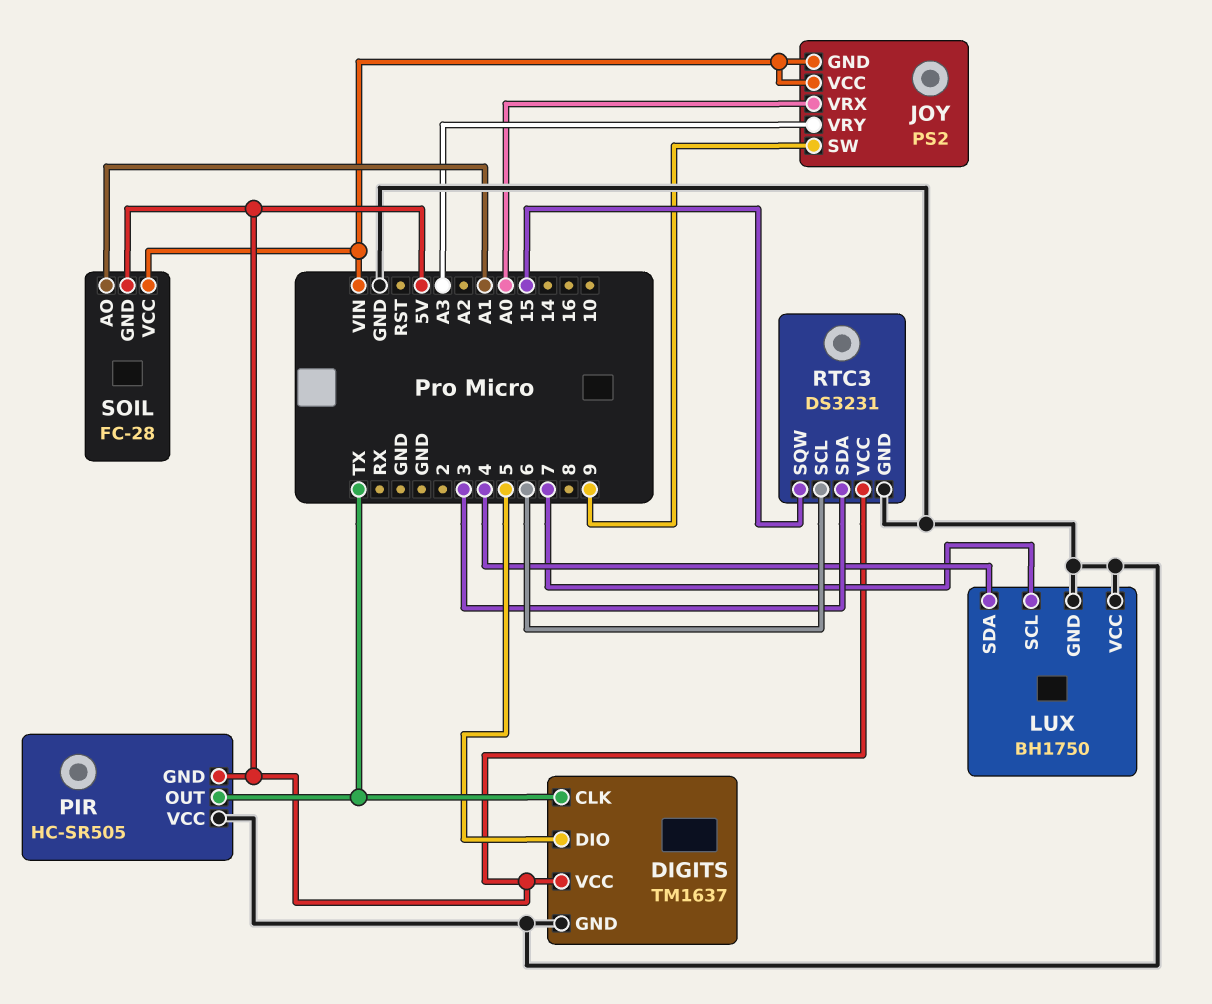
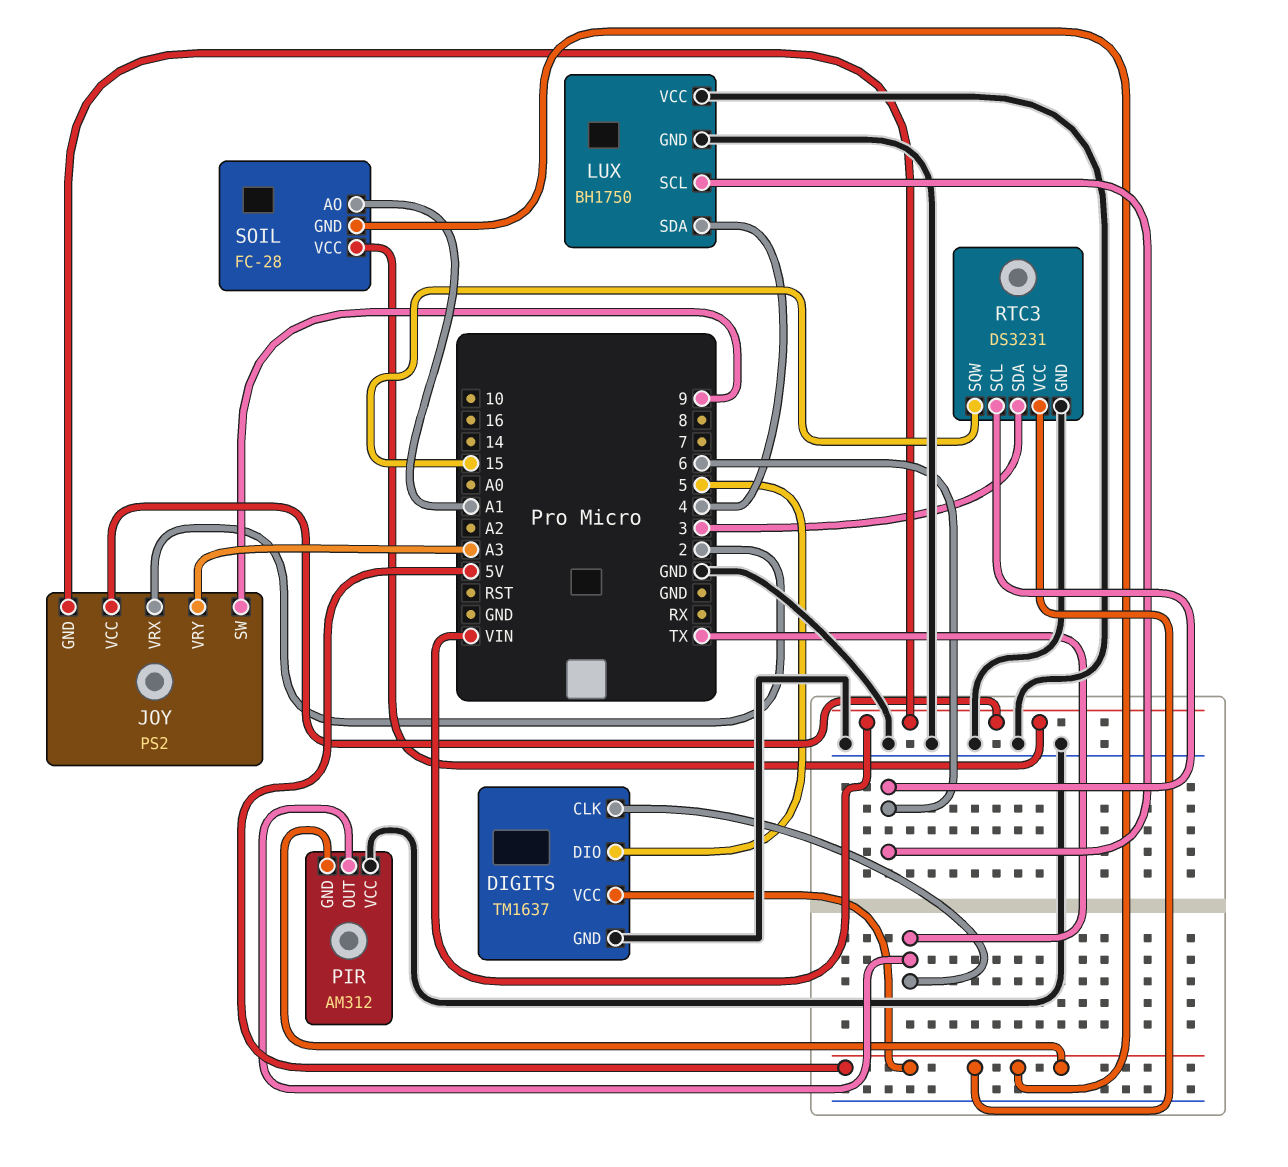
JOY pin VRX: A0 -> 2
LUX pin SCL: 7 -> 6
PIR: HC-SR505 -> AM312

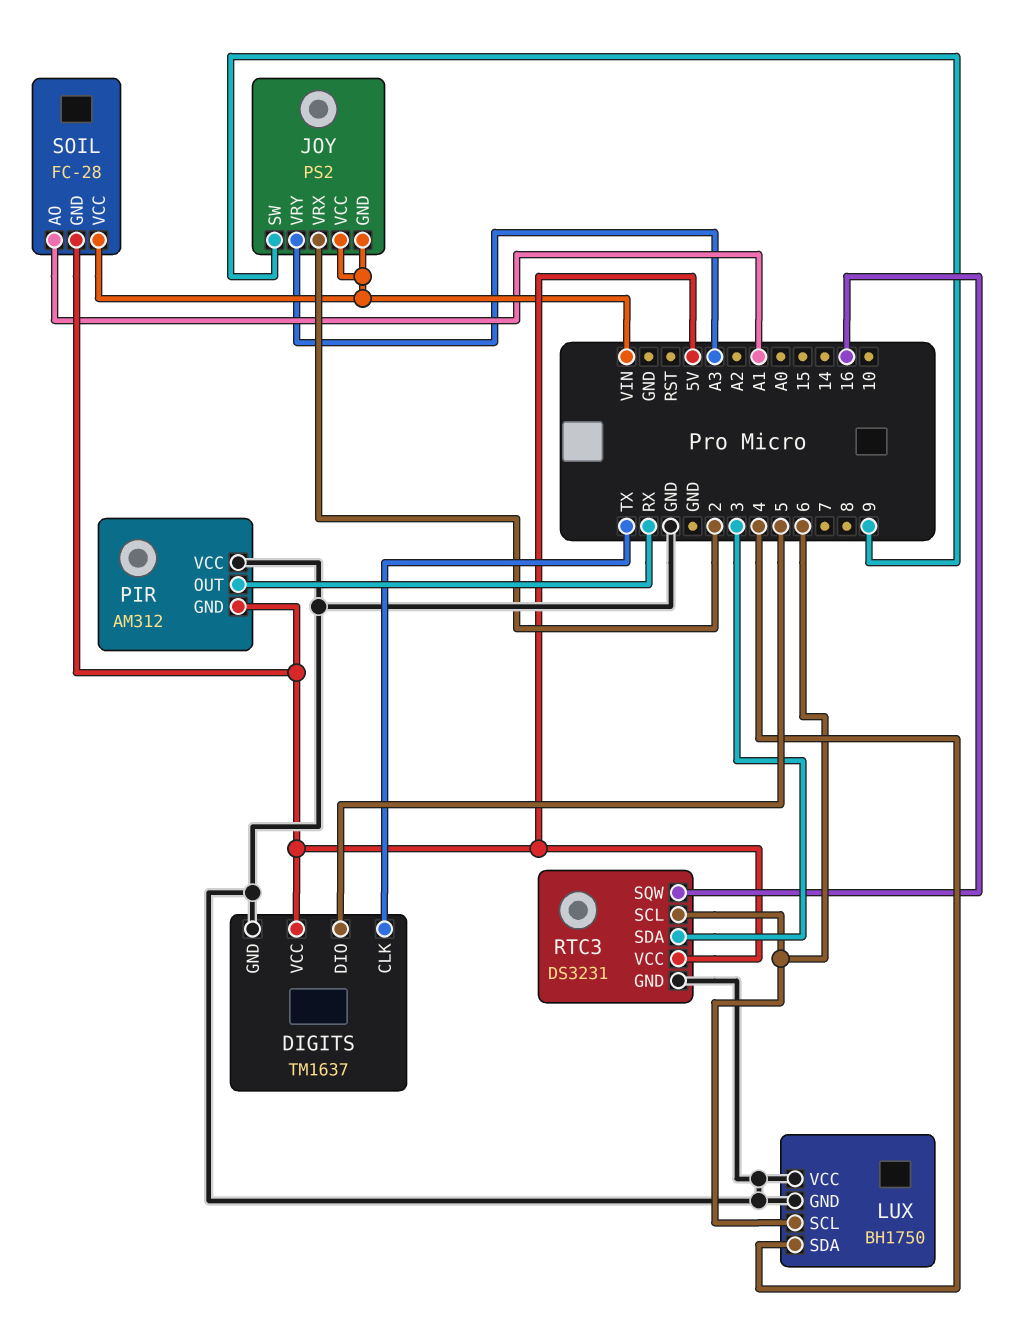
PIR pin OUT: TX -> RX
RTC3 pin SQW: 15 -> 16

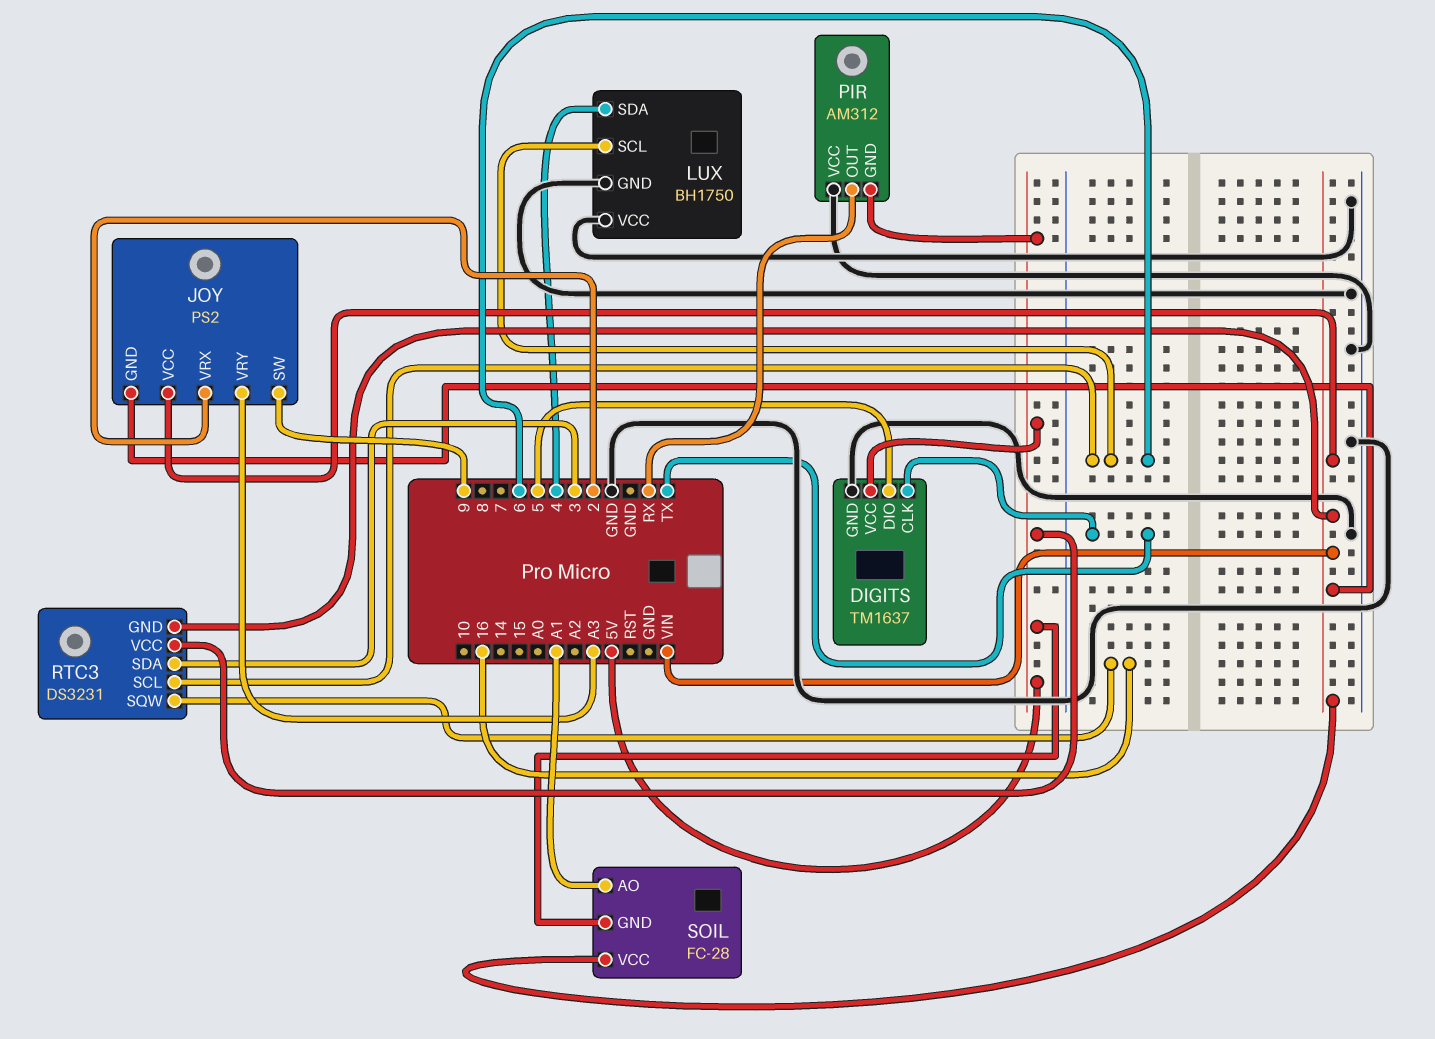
RTC3 pin GND: GND -> VIN

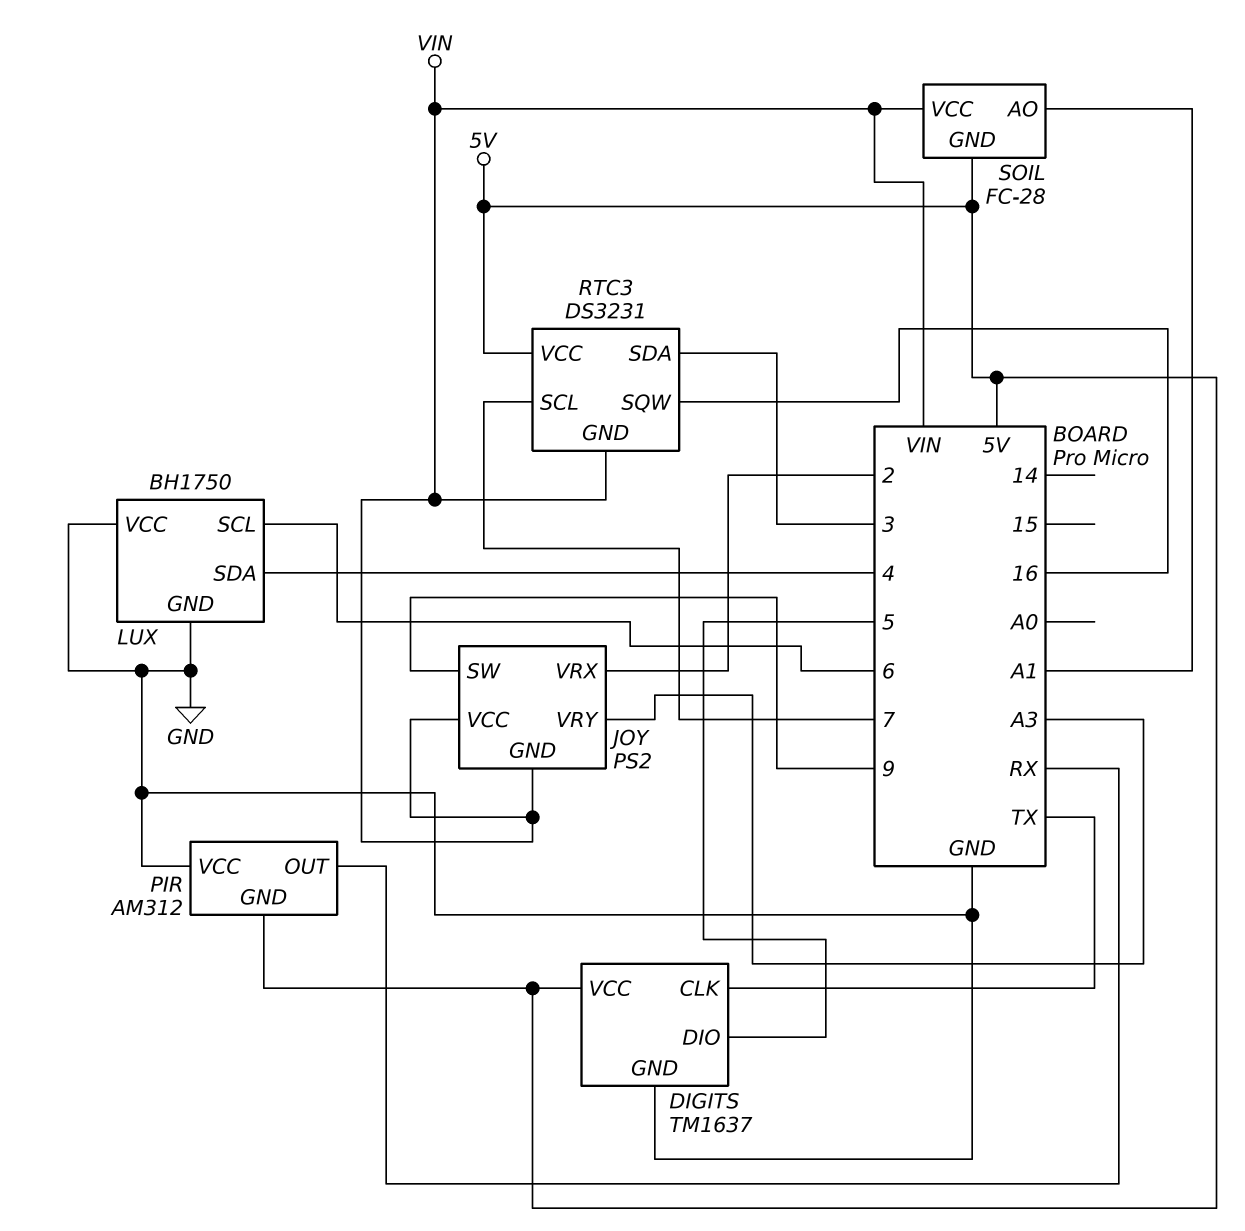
RTC3 pin SCL: 6 -> 7

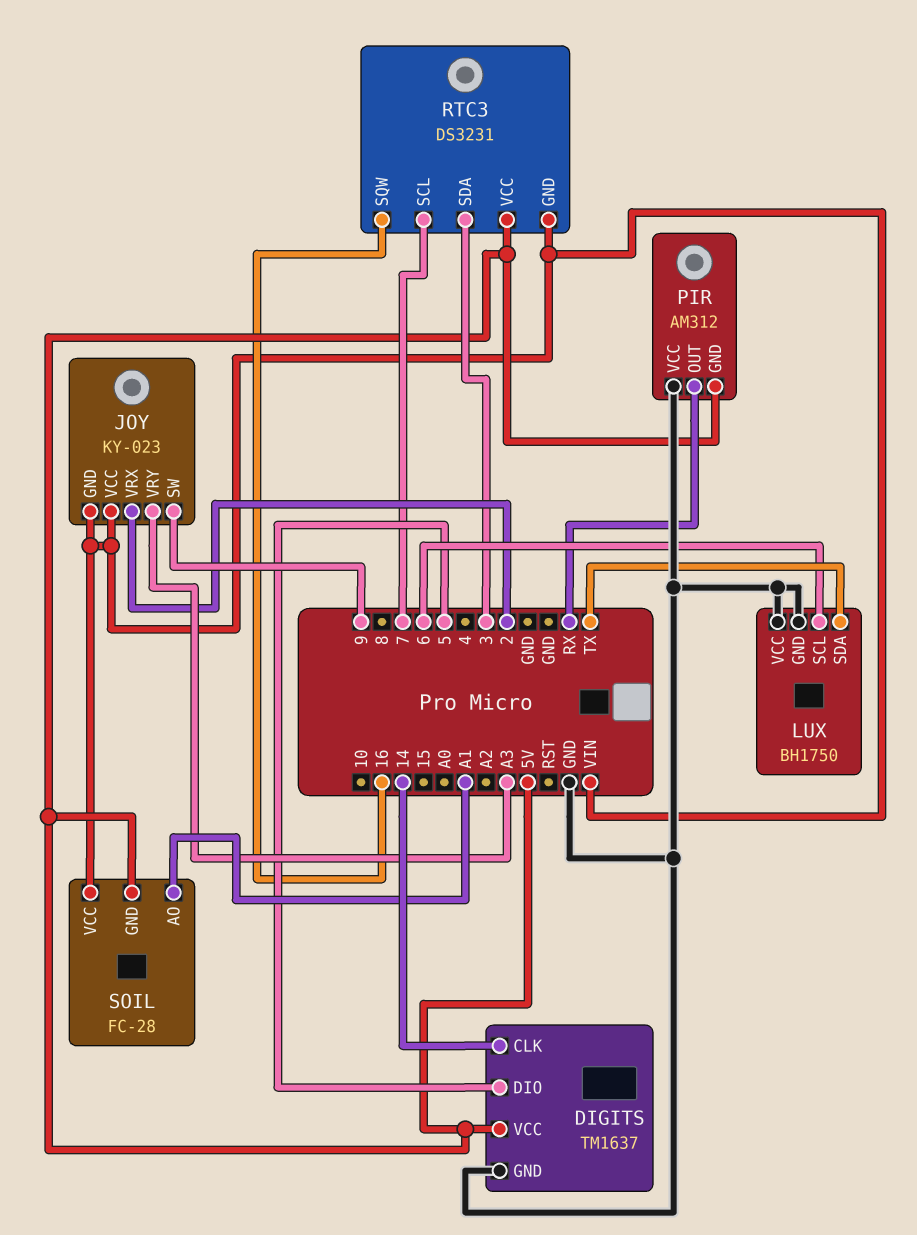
DIGITS pin CLK: TX -> 14
JOY: PS2 -> KY-023
LUX pin SDA: 4 -> TX

